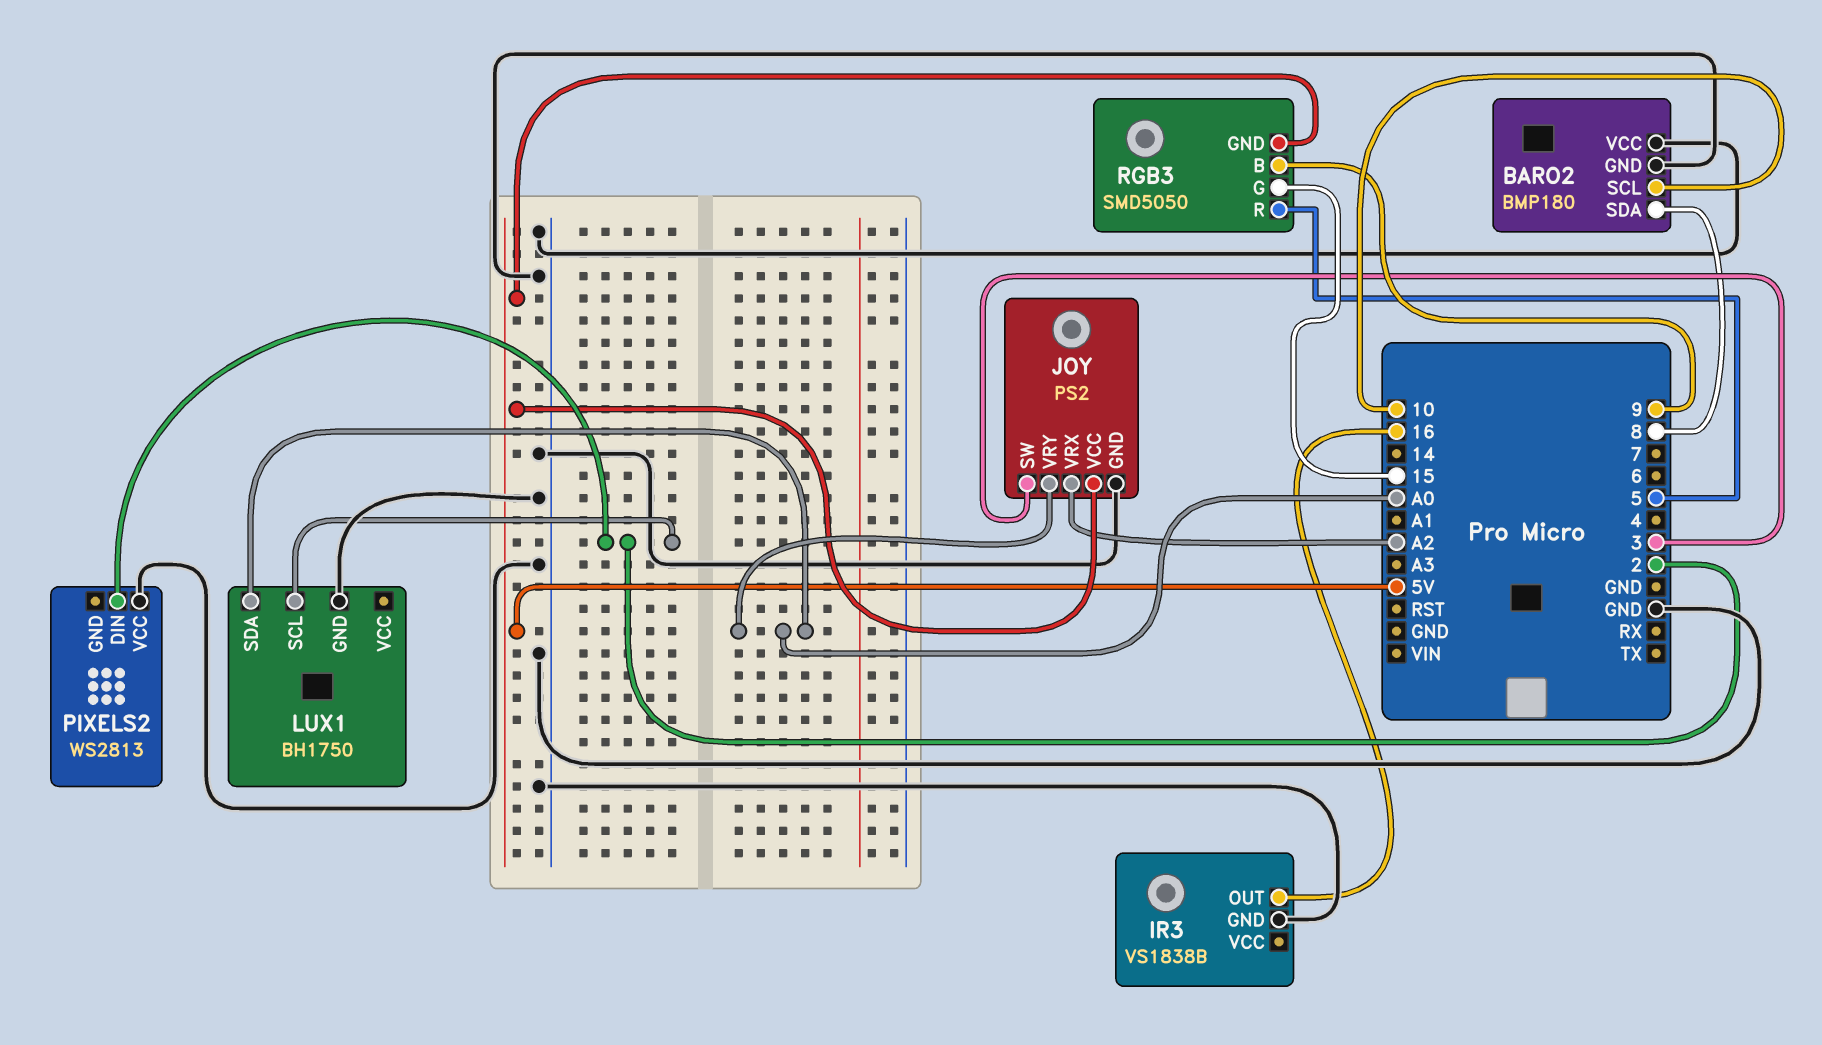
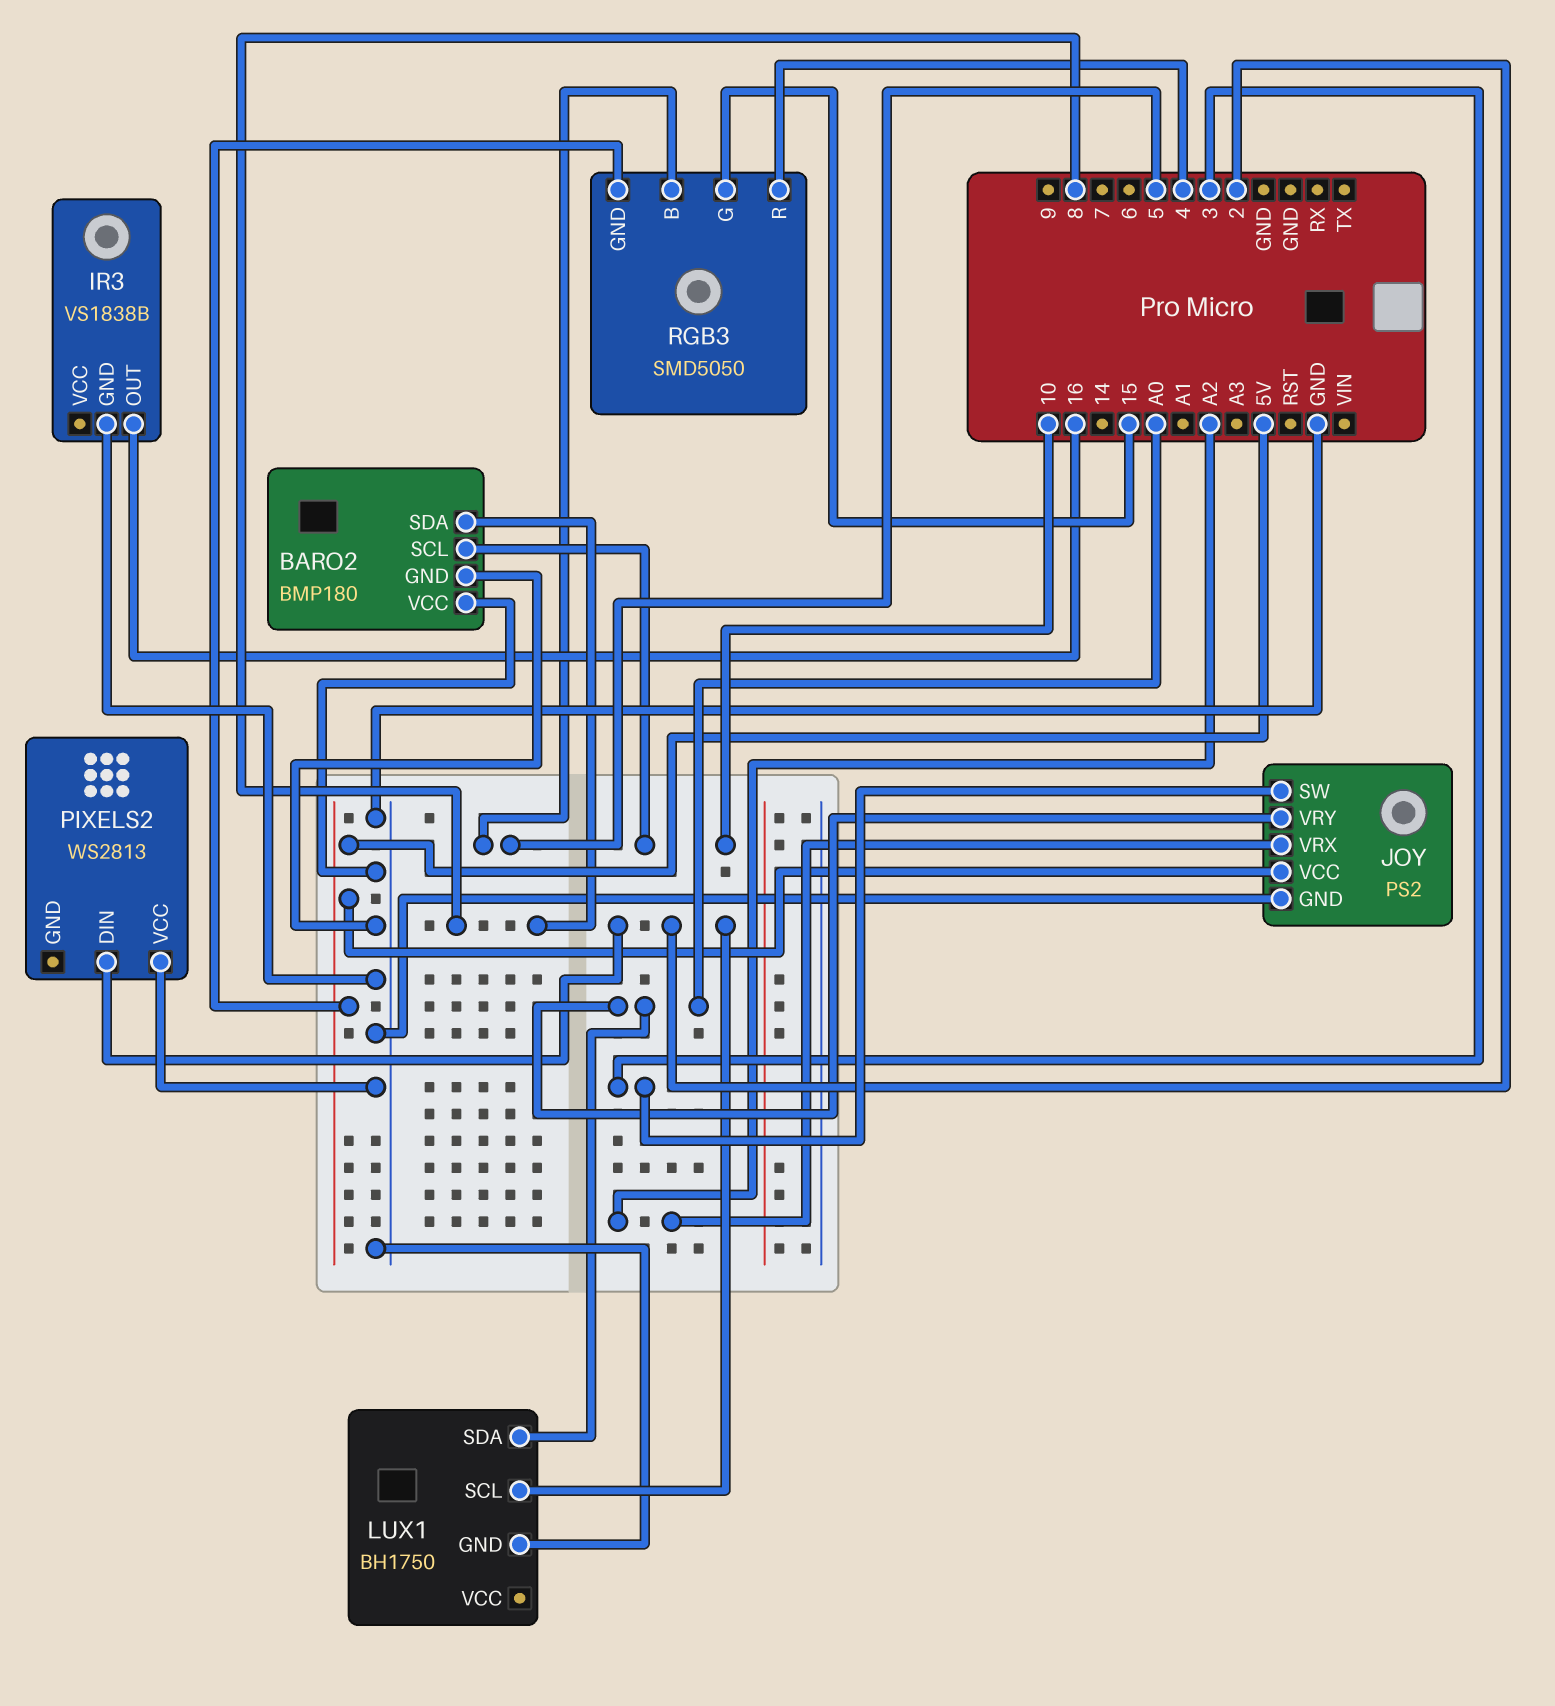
RGB3 pin B: 9 -> 5
RGB3 pin R: 5 -> 4

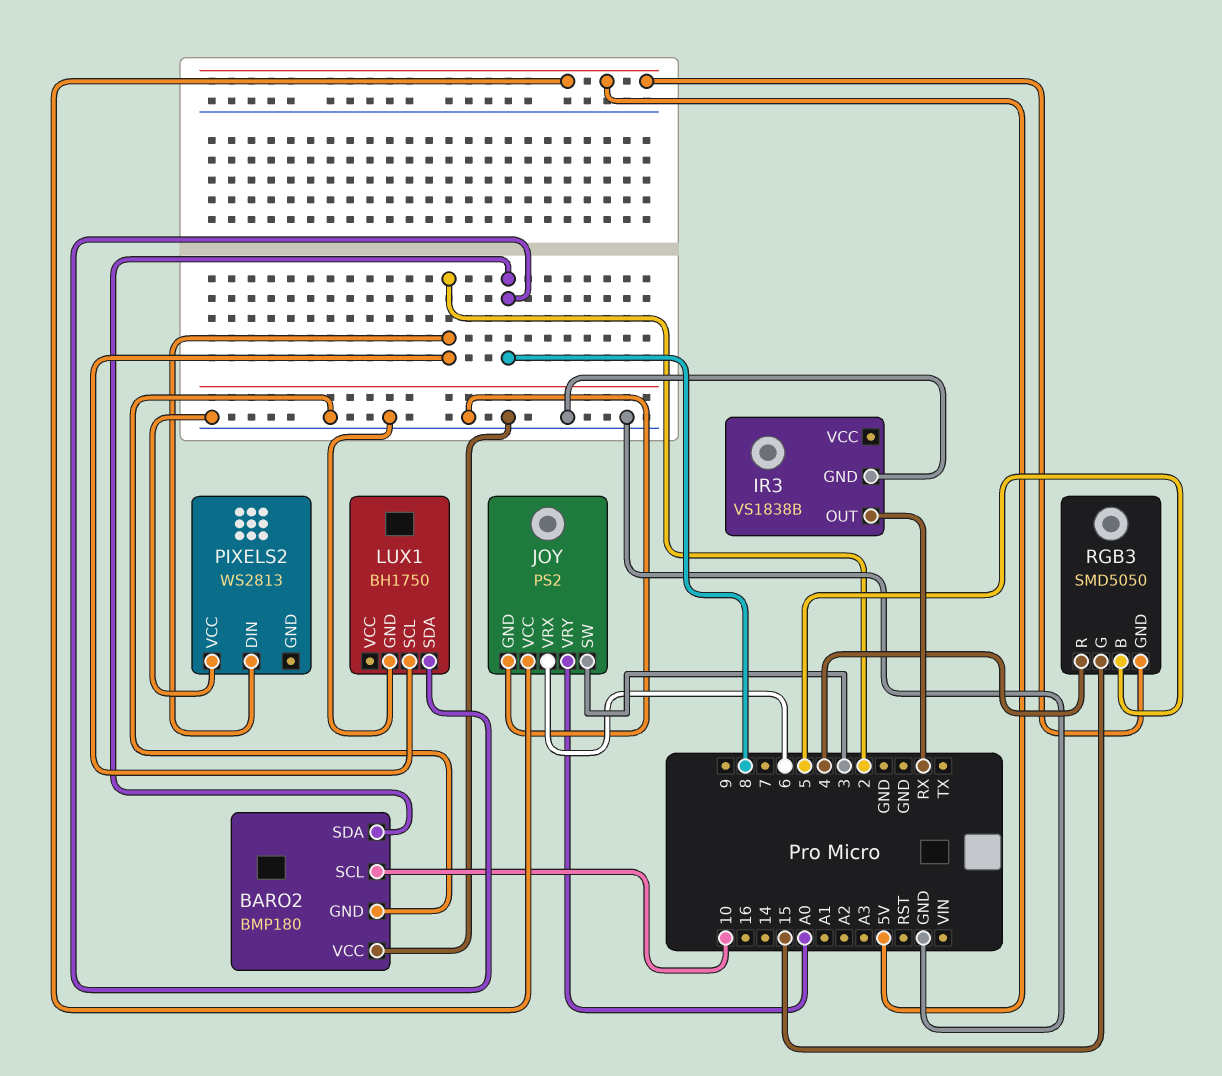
IR3 pin OUT: 16 -> RX
JOY pin VRX: A2 -> 6
LUX1 pin SDA: A0 -> 8

